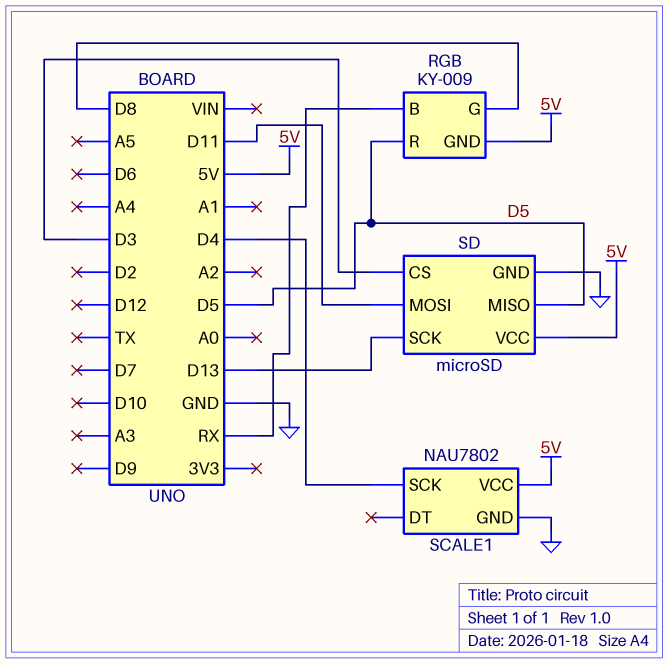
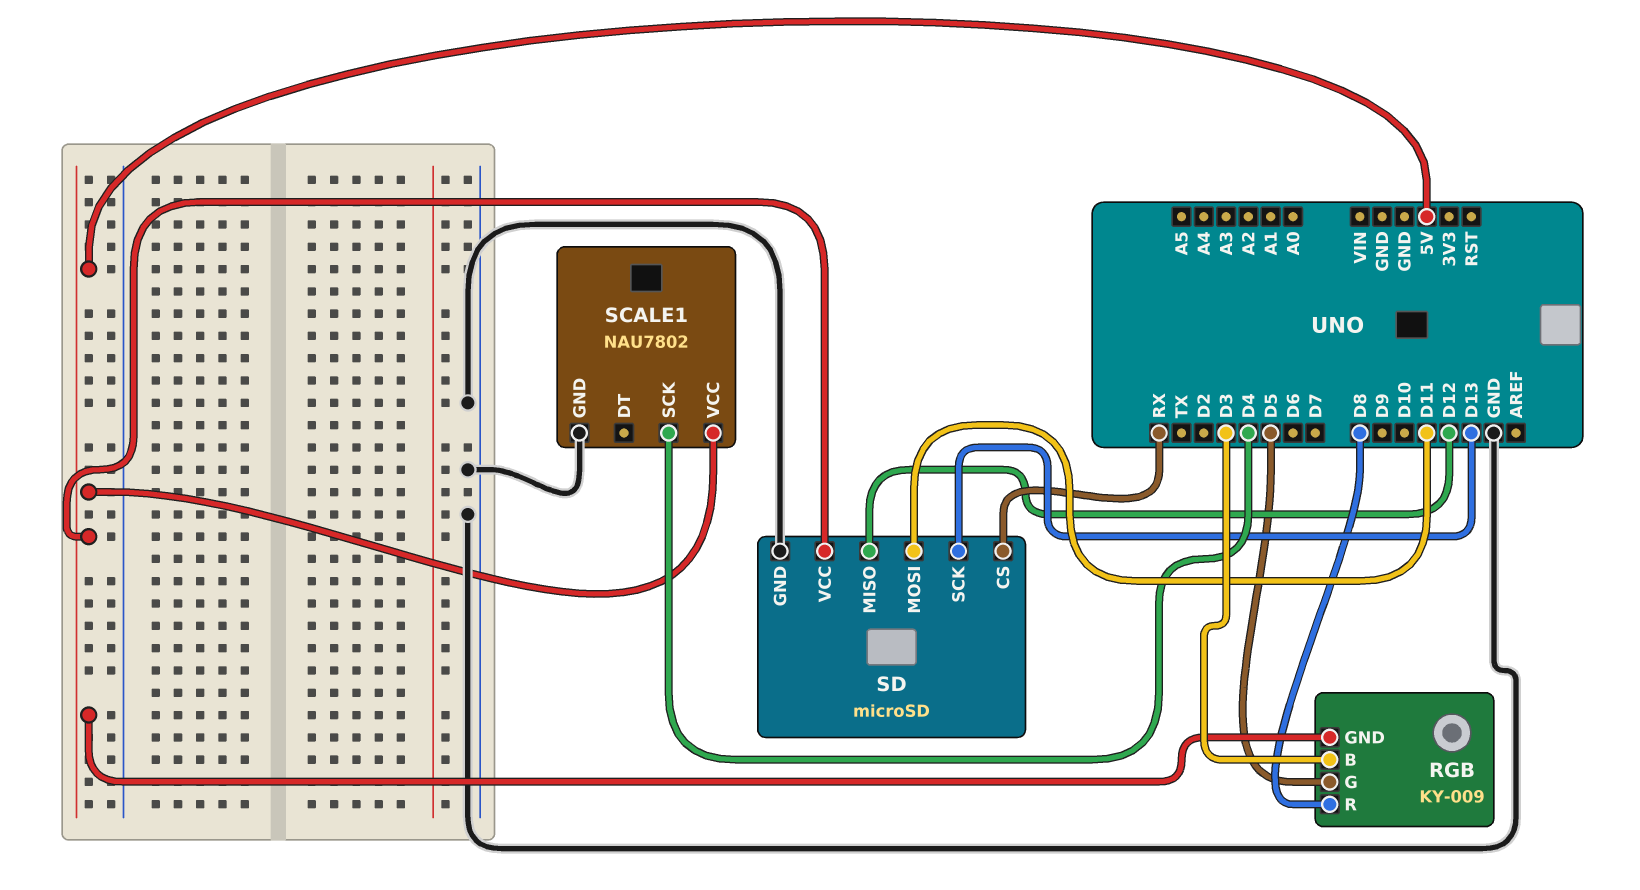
RGB pin B: RX -> D3
RGB pin G: D8 -> D5
RGB pin R: D5 -> D8
SD pin CS: D3 -> RX
SD pin MISO: D5 -> D12

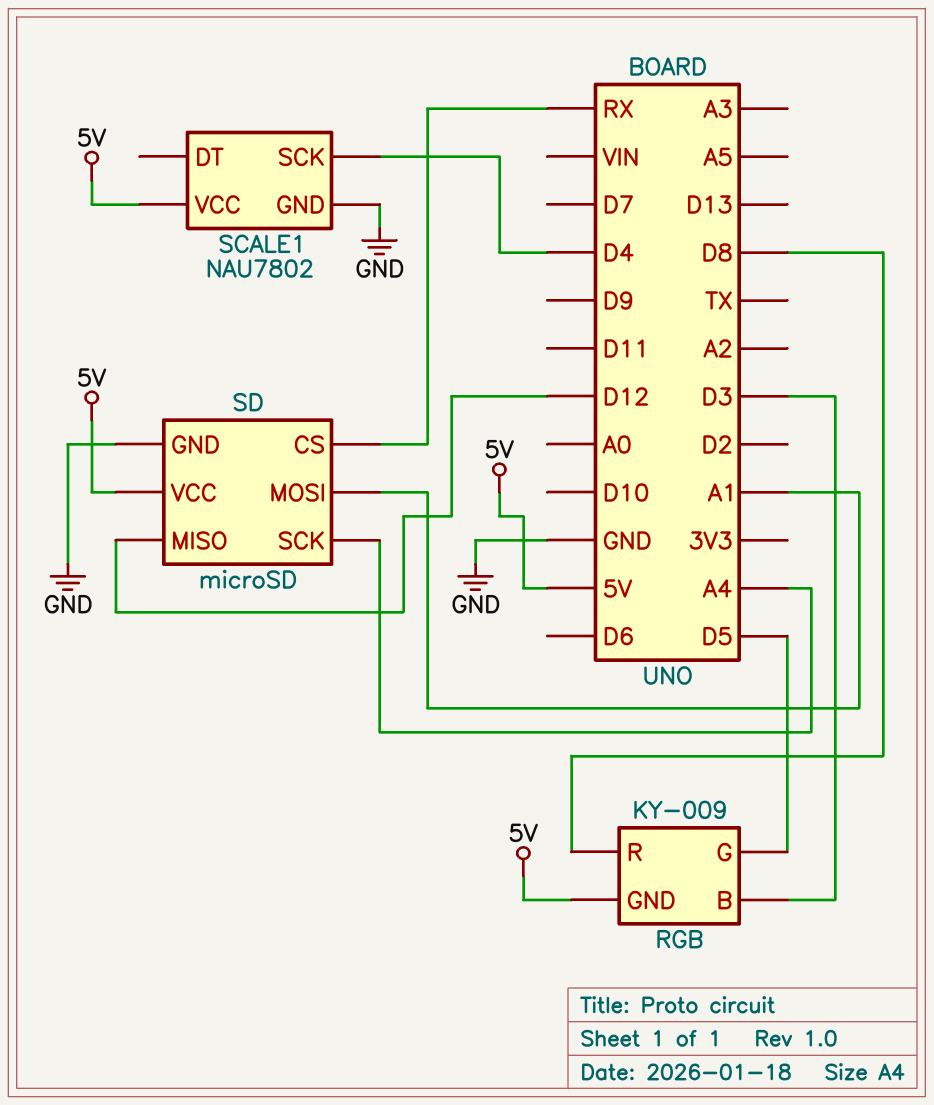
SD pin MOSI: D11 -> A1
SD pin SCK: D13 -> A4

